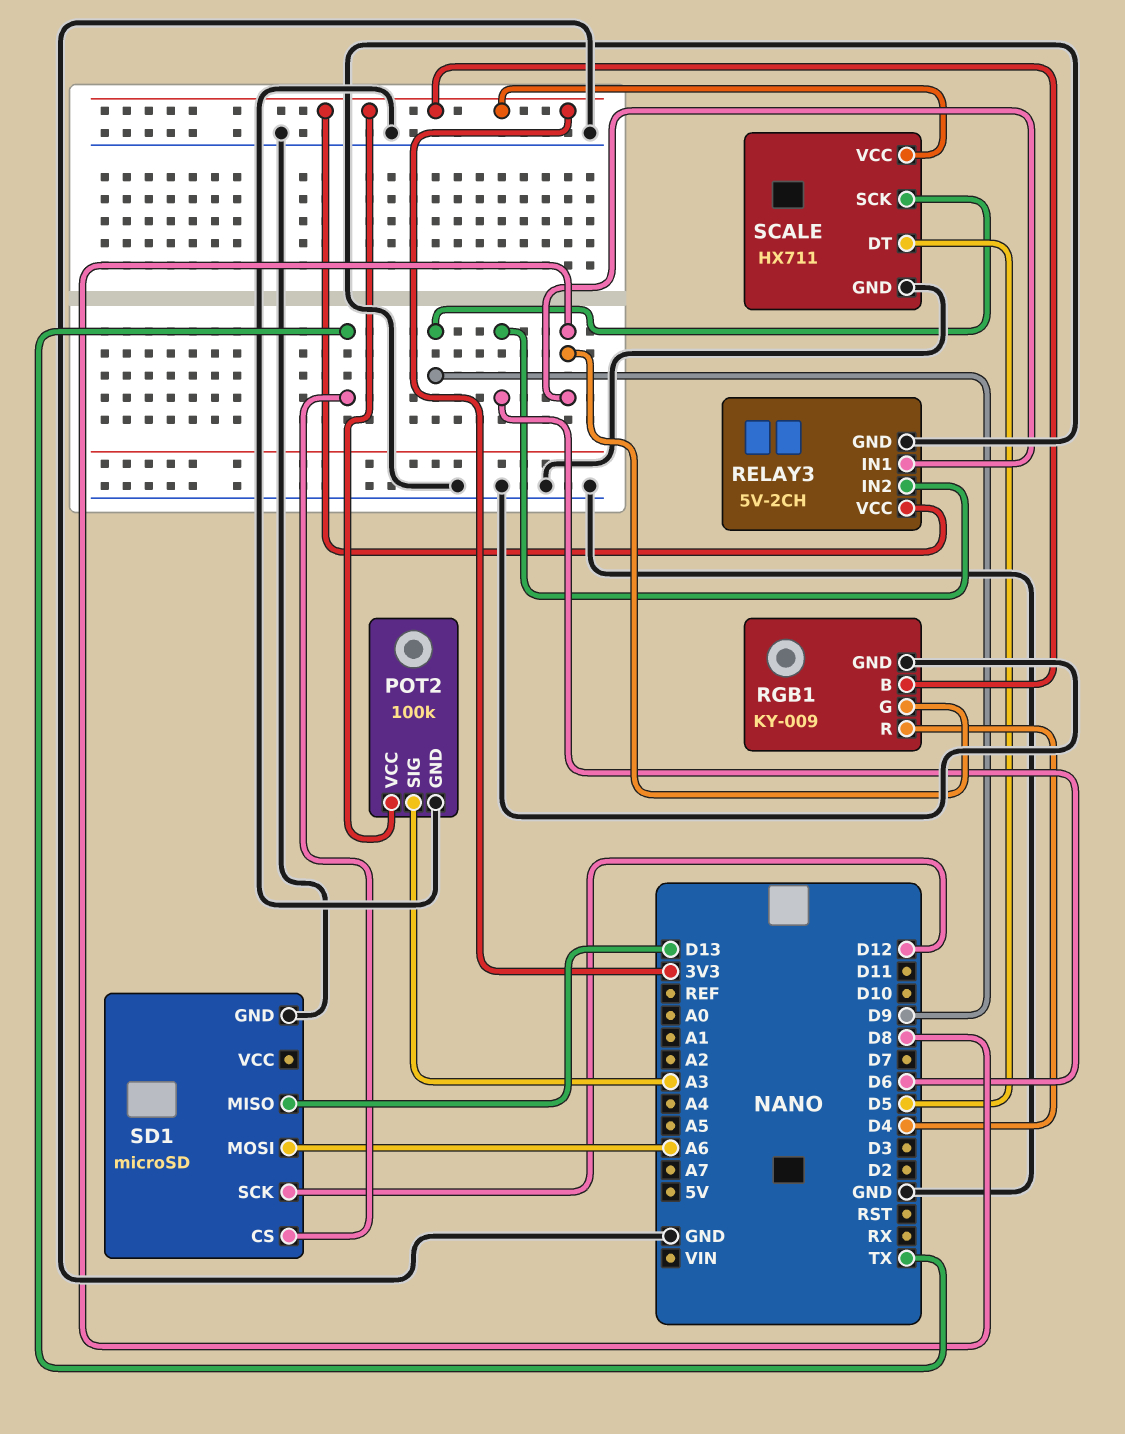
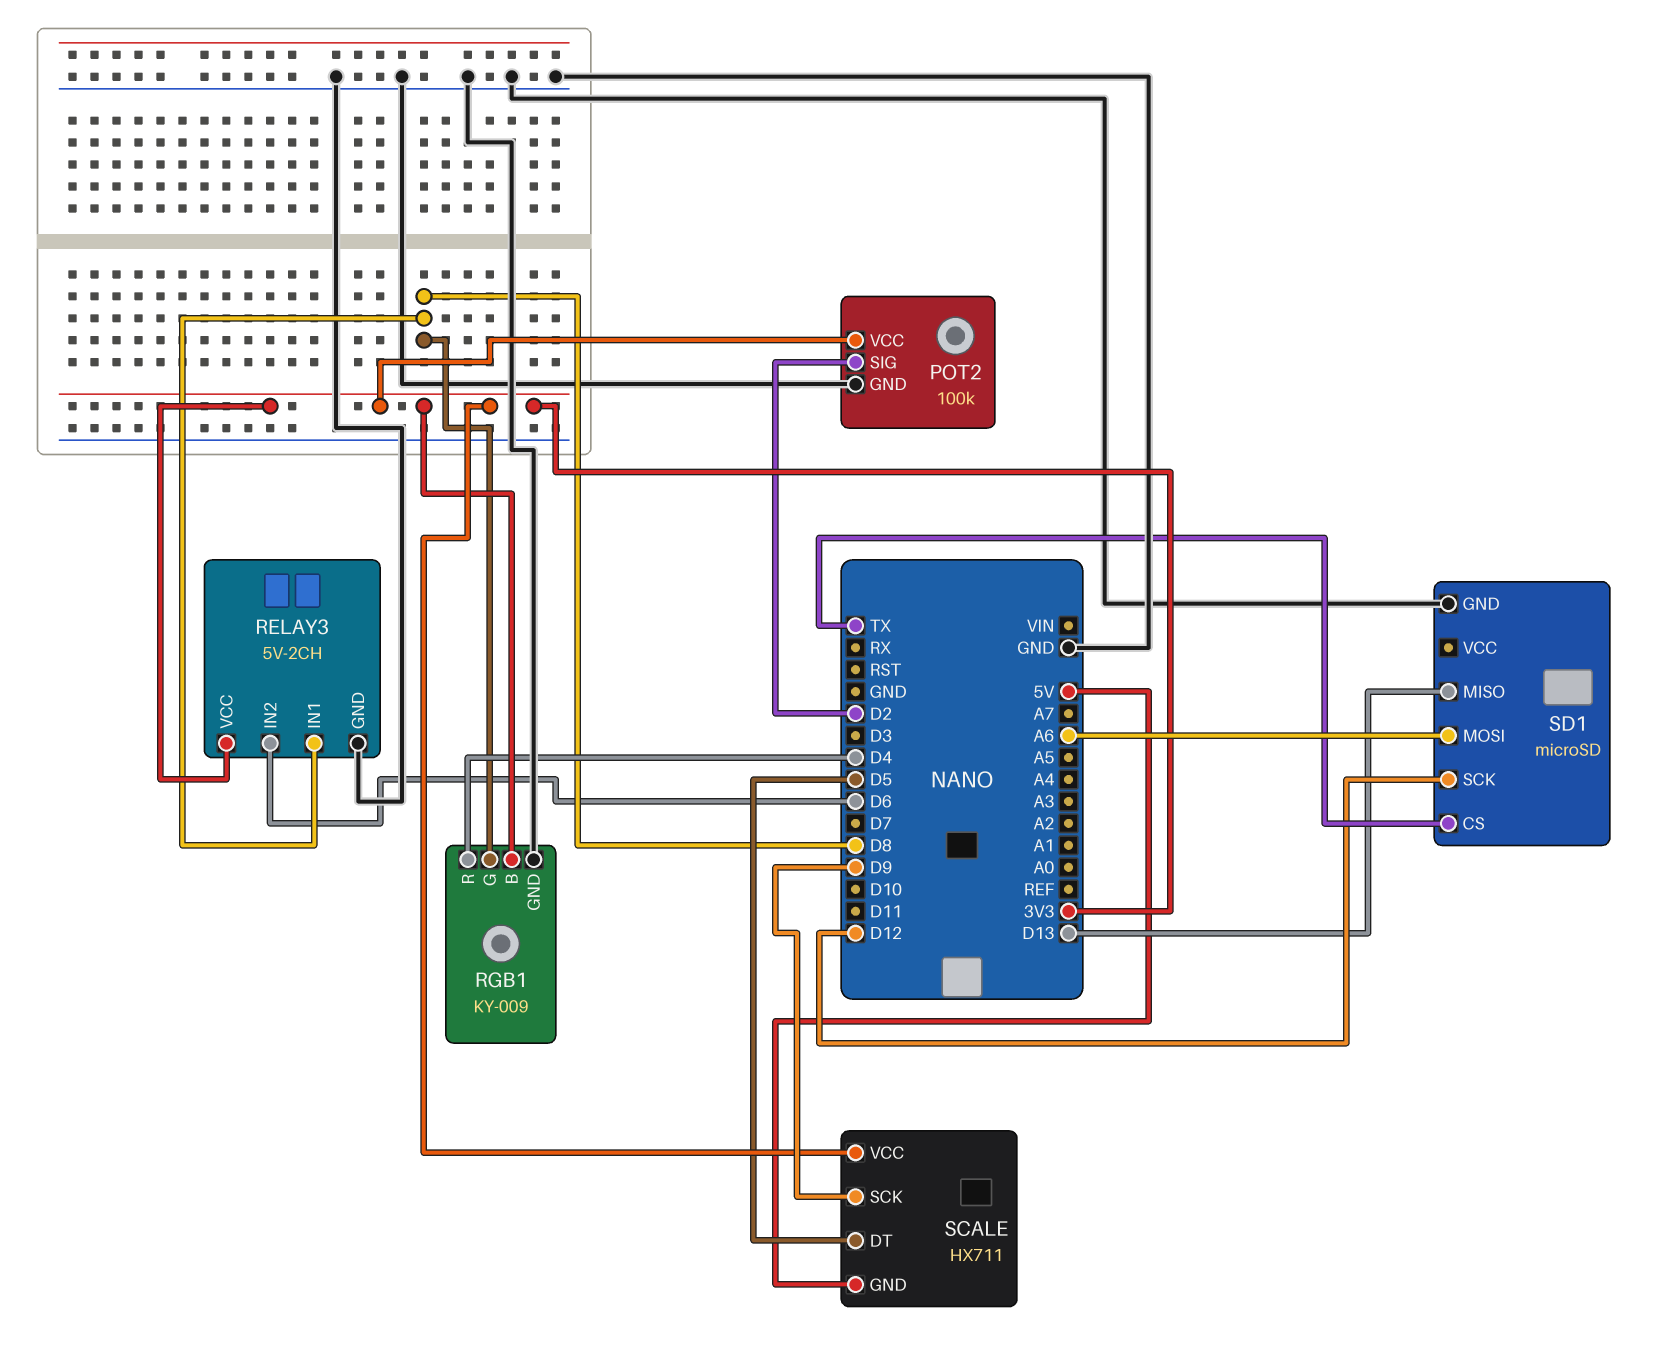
POT2 pin SIG: A3 -> D2
SCALE pin GND: GND -> 5V

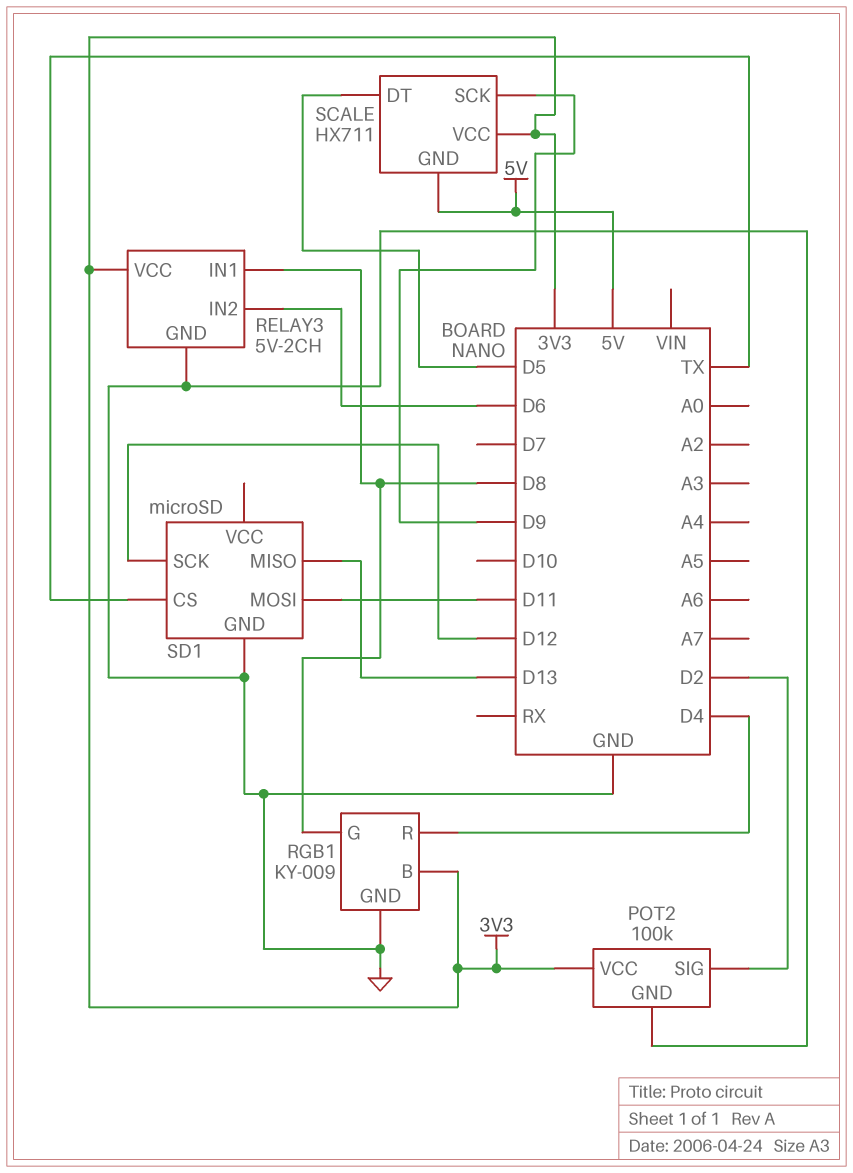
SD1 pin MOSI: A6 -> D11

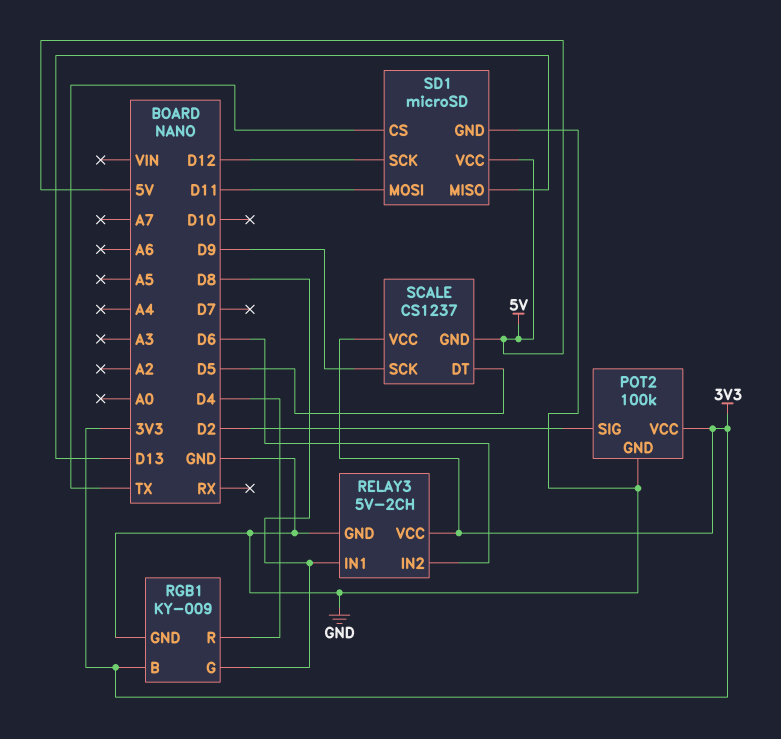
SCALE: HX711 -> CS1237
SD1 pin VCC: none -> 5V

